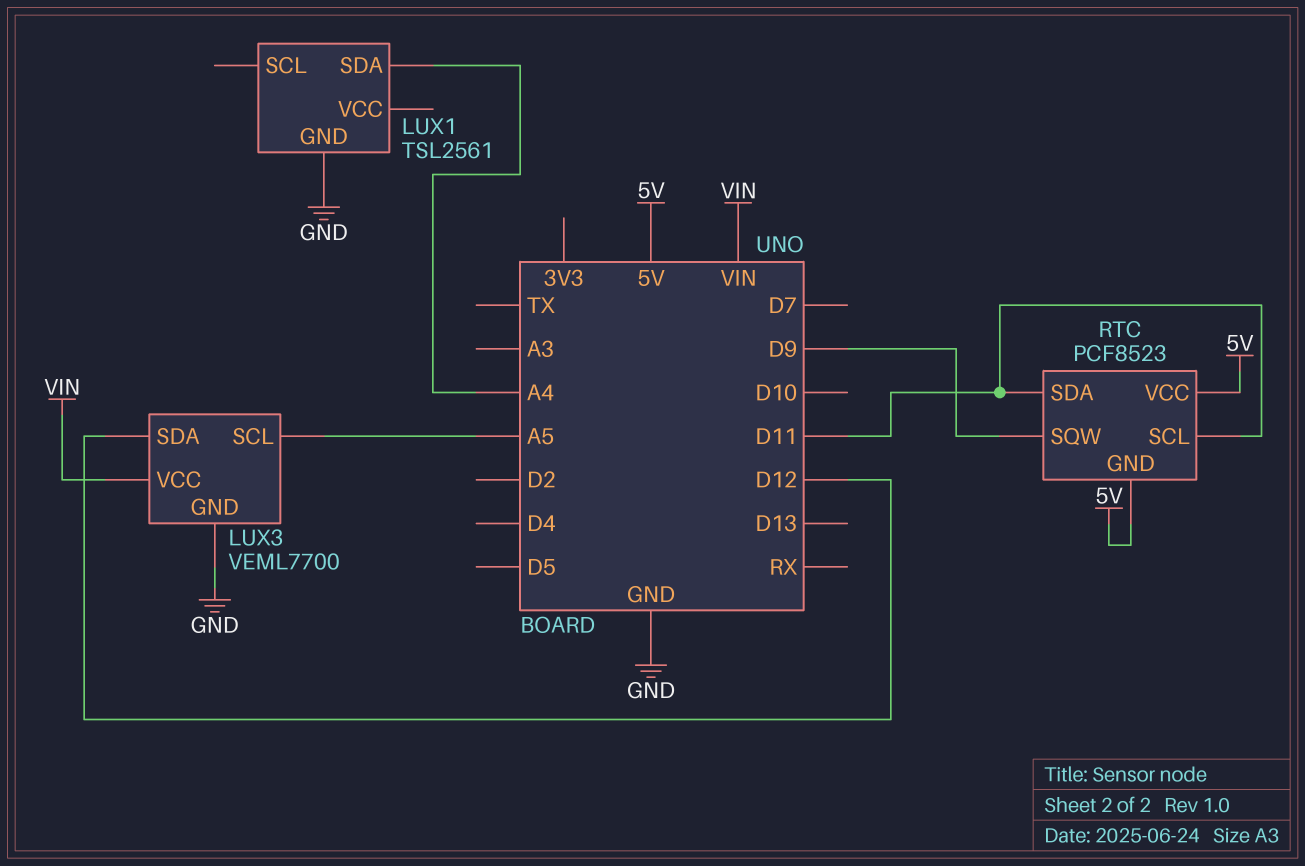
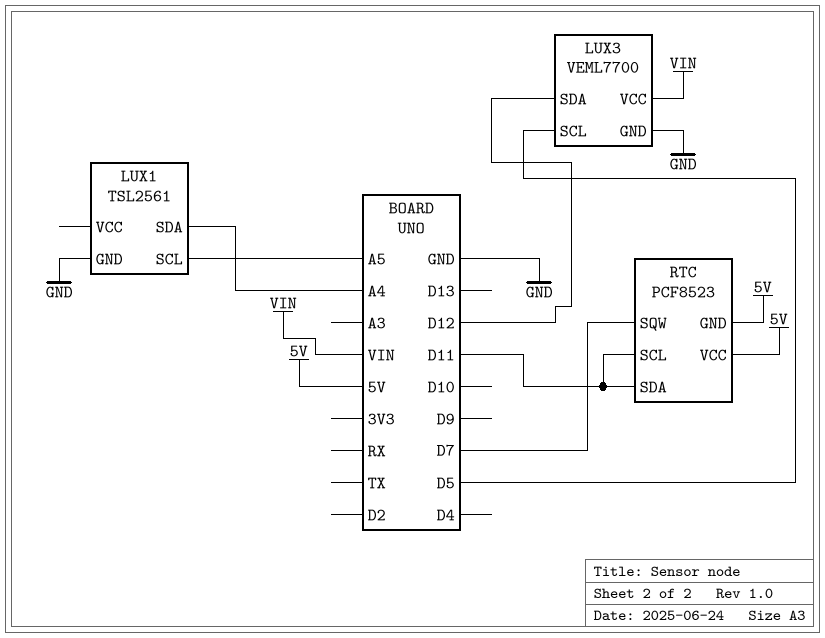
LUX1 pin SCL: none -> A5
LUX3 pin SCL: A5 -> D5
RTC pin SQW: D9 -> D7

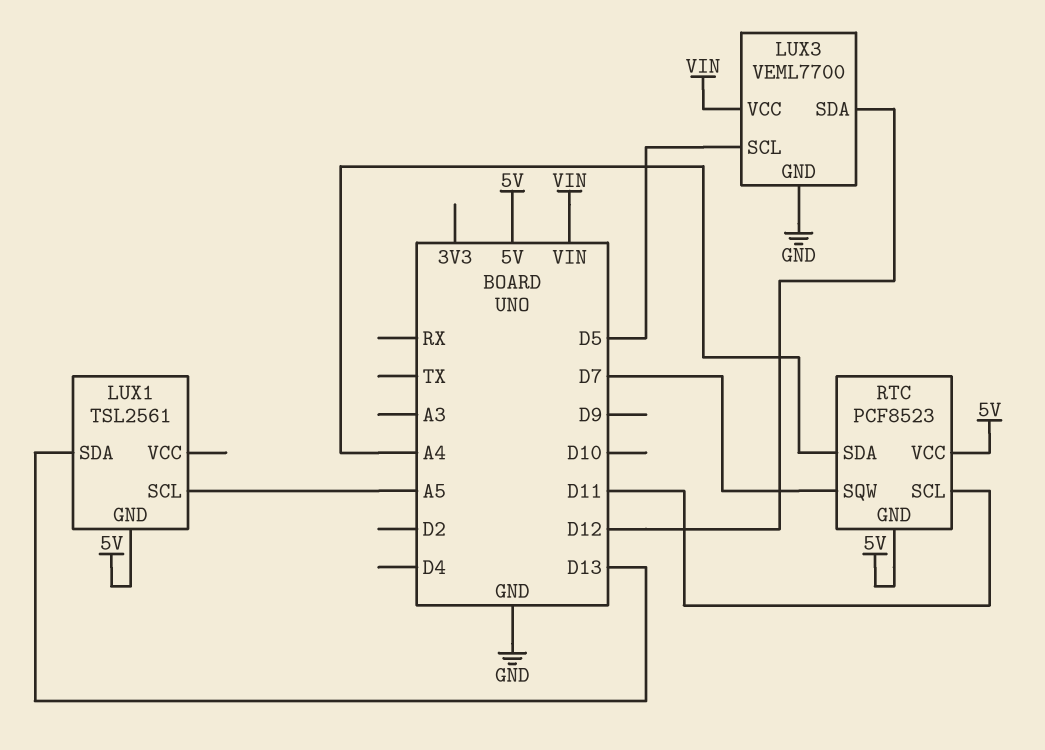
LUX1 pin GND: GND -> 5V
LUX1 pin SDA: A4 -> D13
RTC pin SDA: D11 -> A4

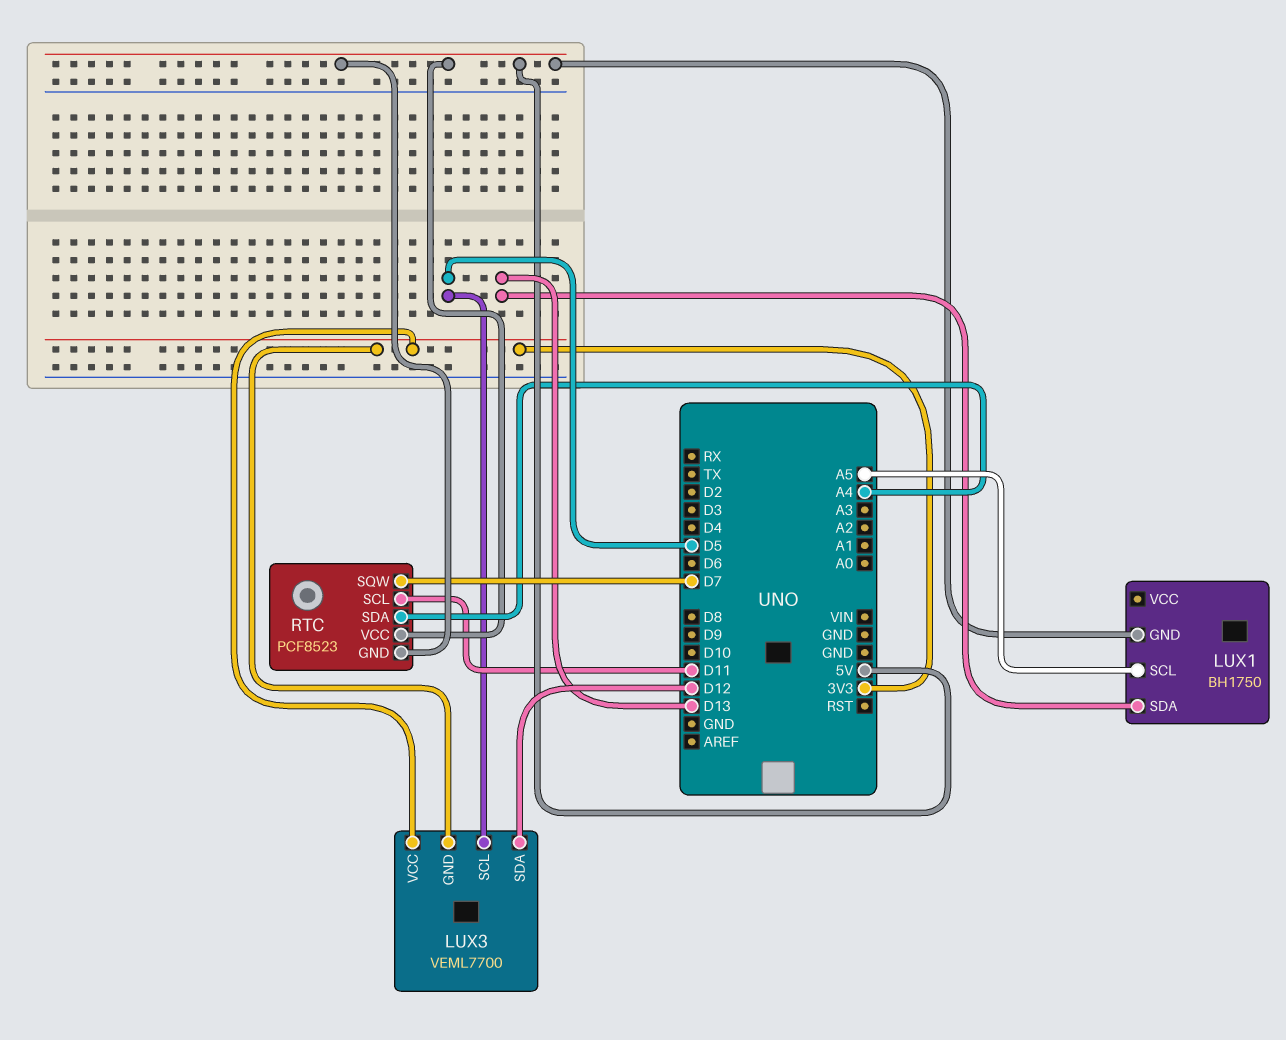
LUX1: TSL2561 -> BH1750
LUX3 pin GND: GND -> 3V3
LUX3 pin VCC: VIN -> 3V3

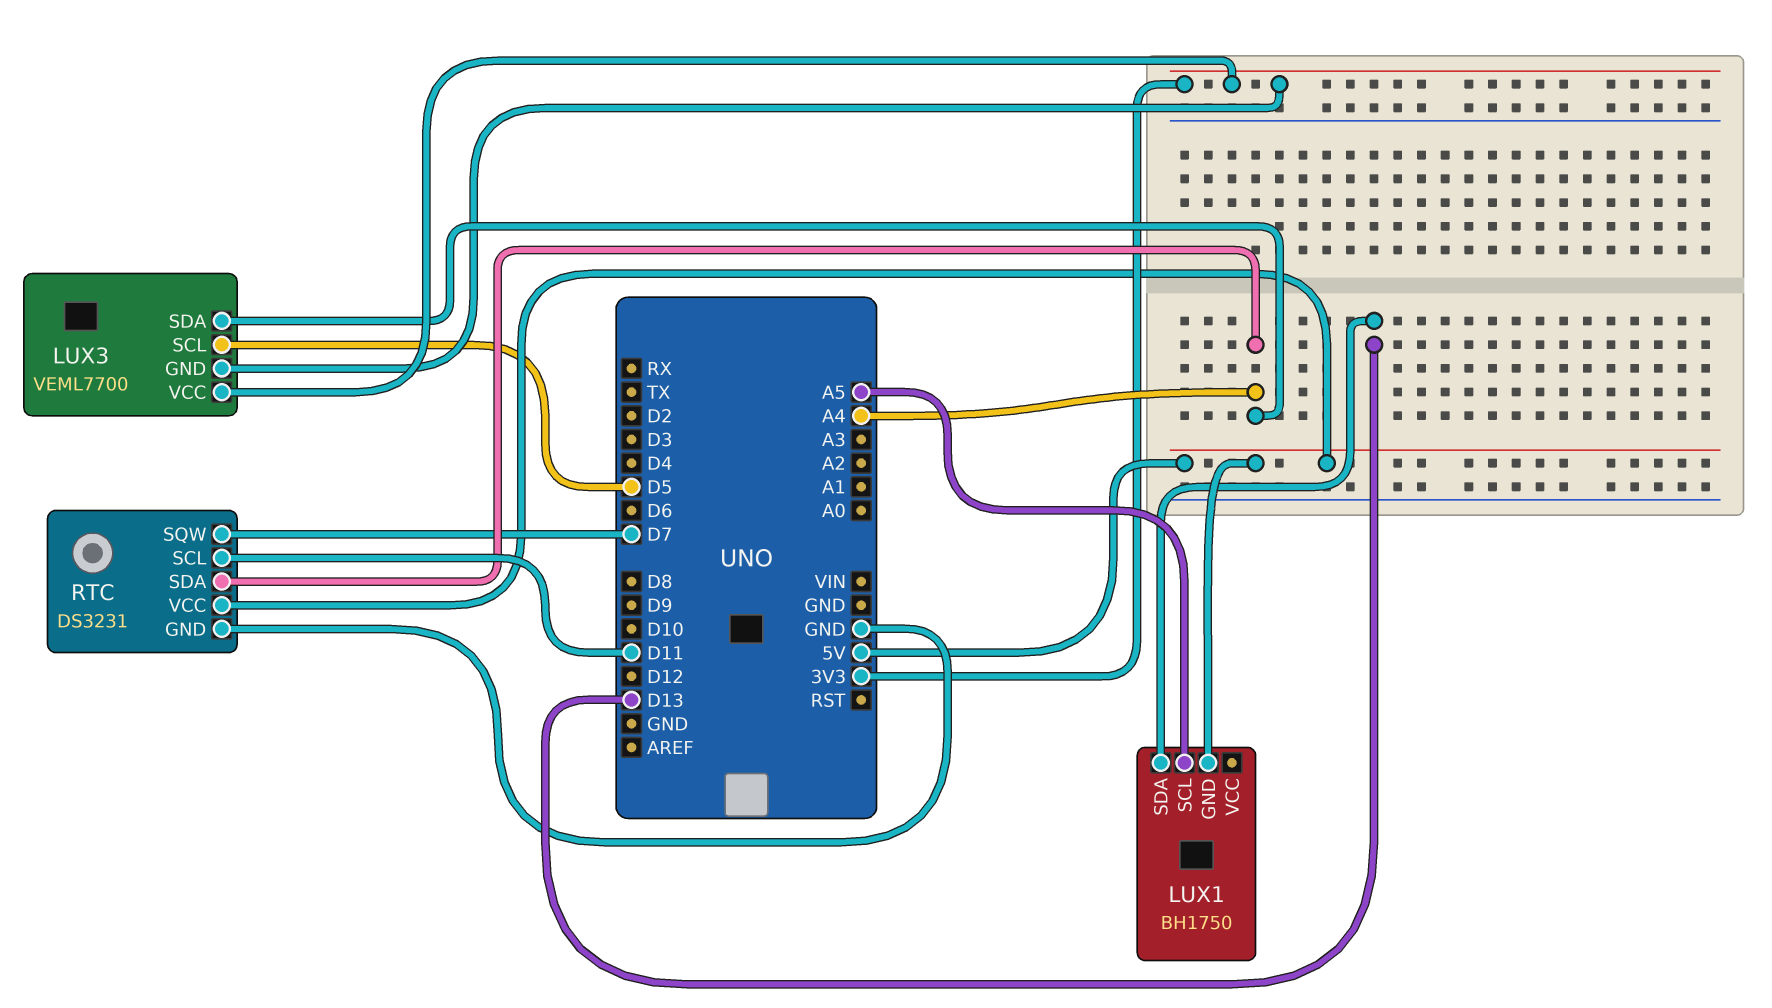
LUX3 pin SDA: D12 -> A4
RTC: PCF8523 -> DS3231
RTC pin GND: 5V -> GND

